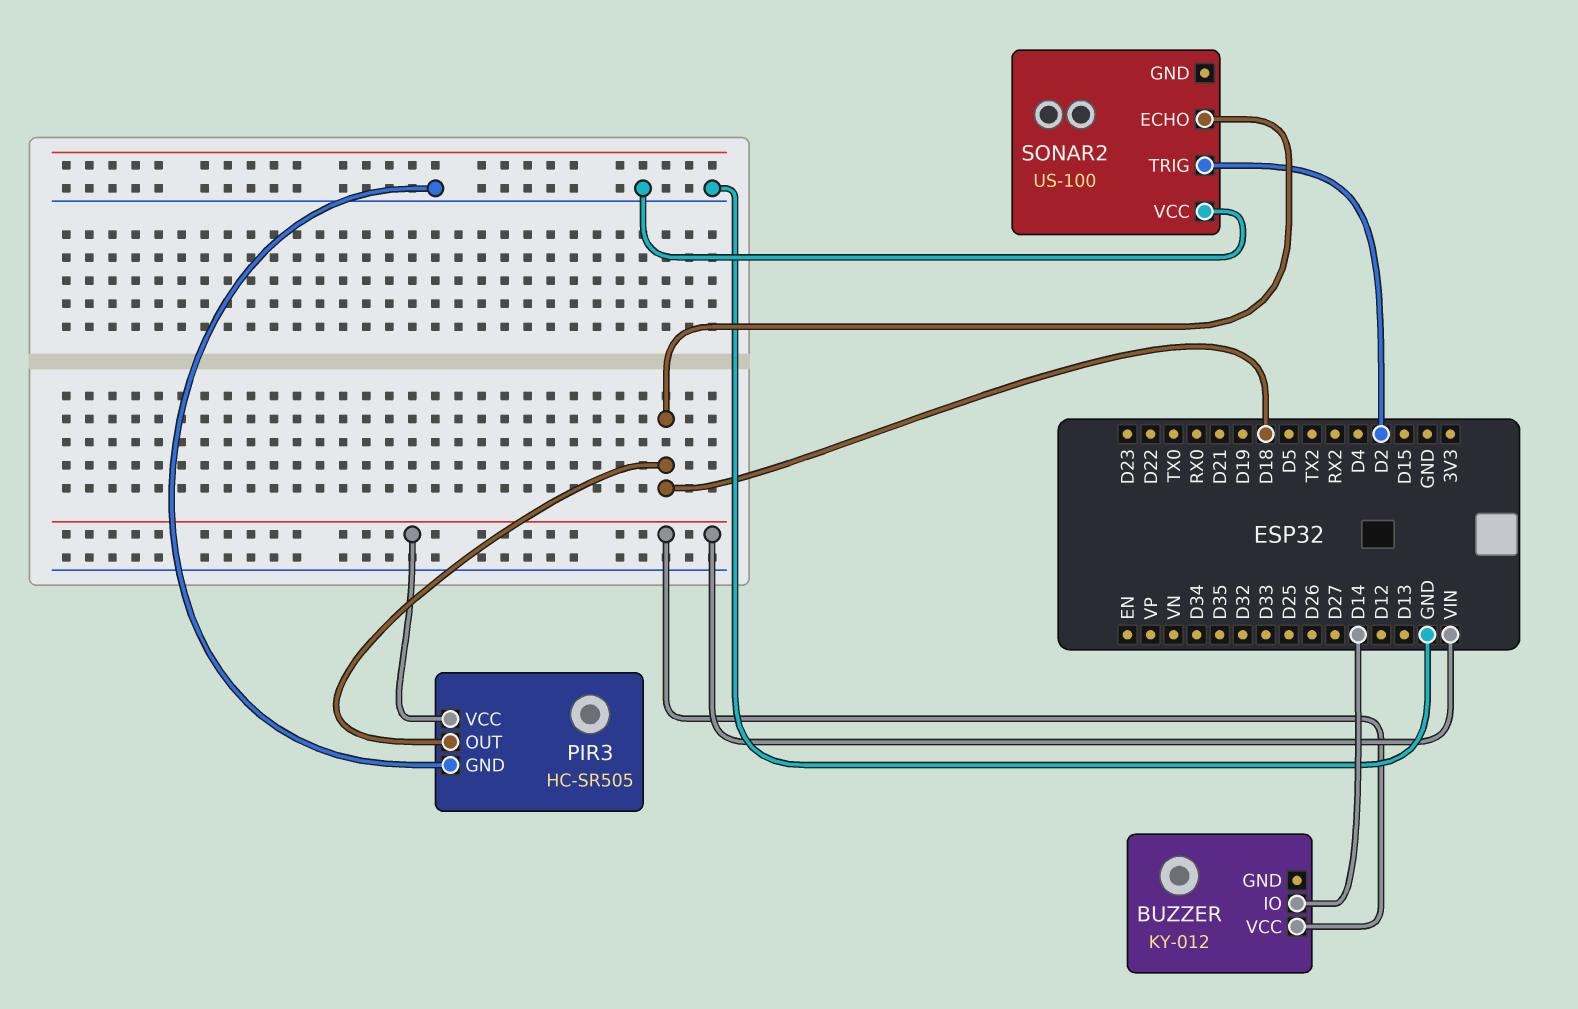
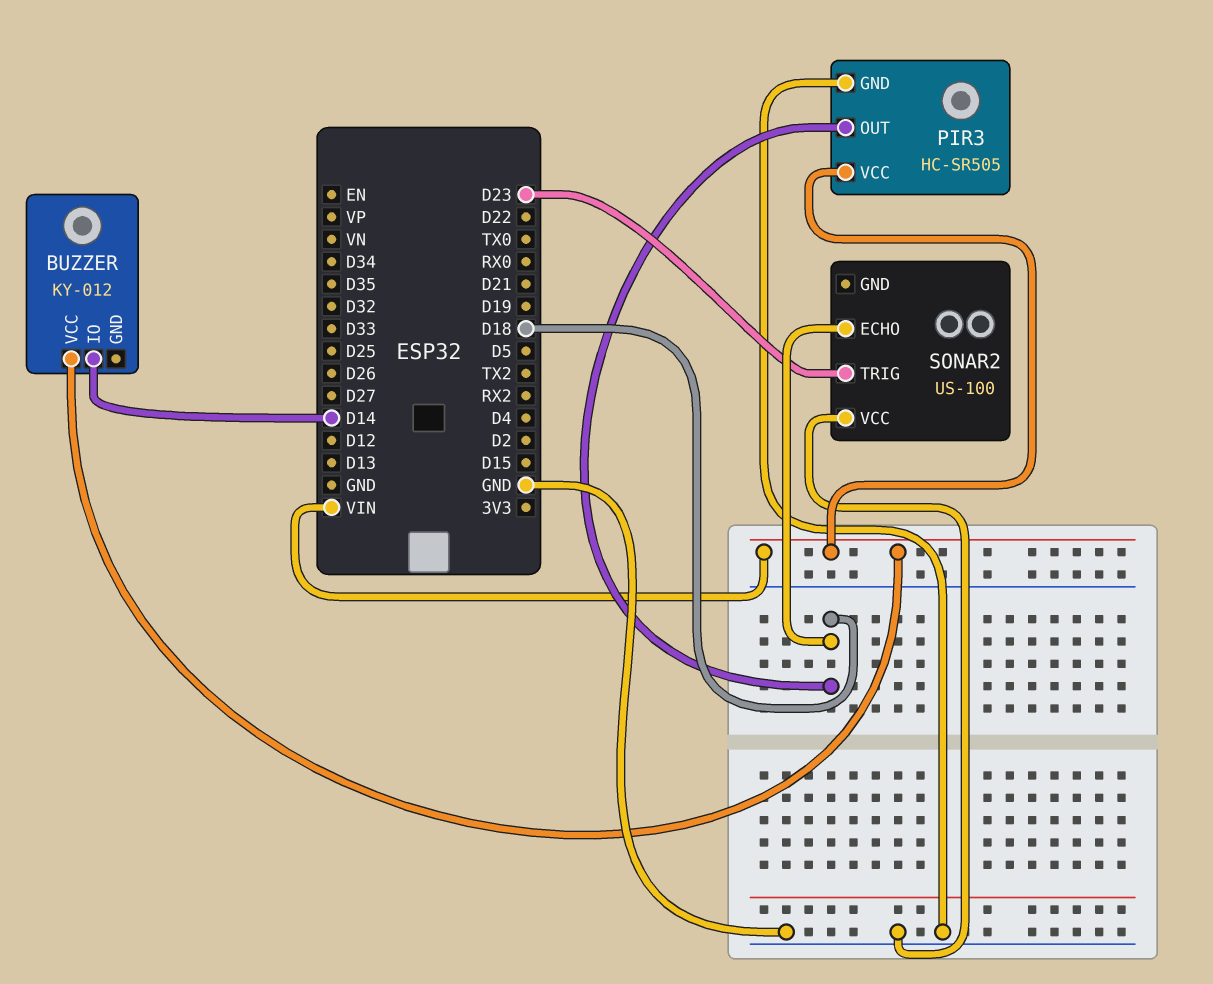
SONAR2 pin TRIG: D2 -> D23

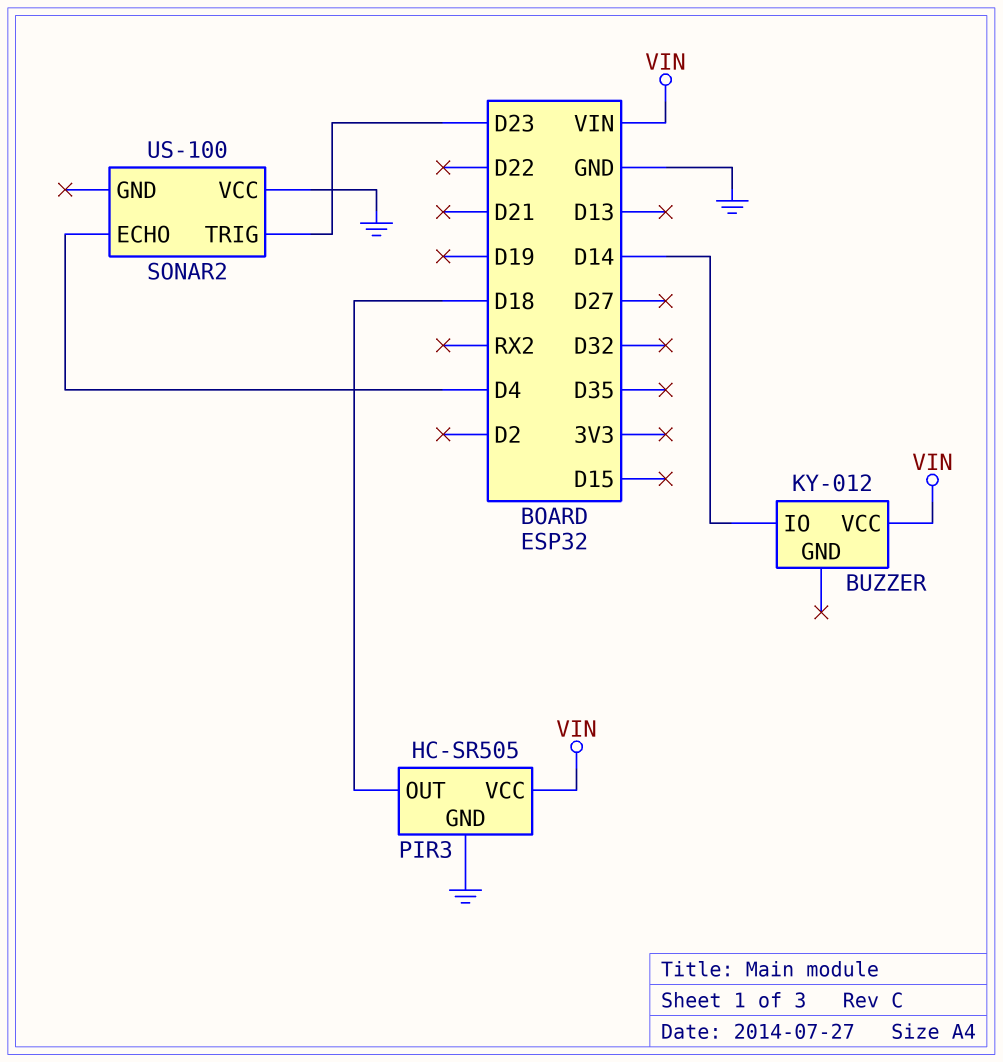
SONAR2 pin ECHO: D18 -> D4

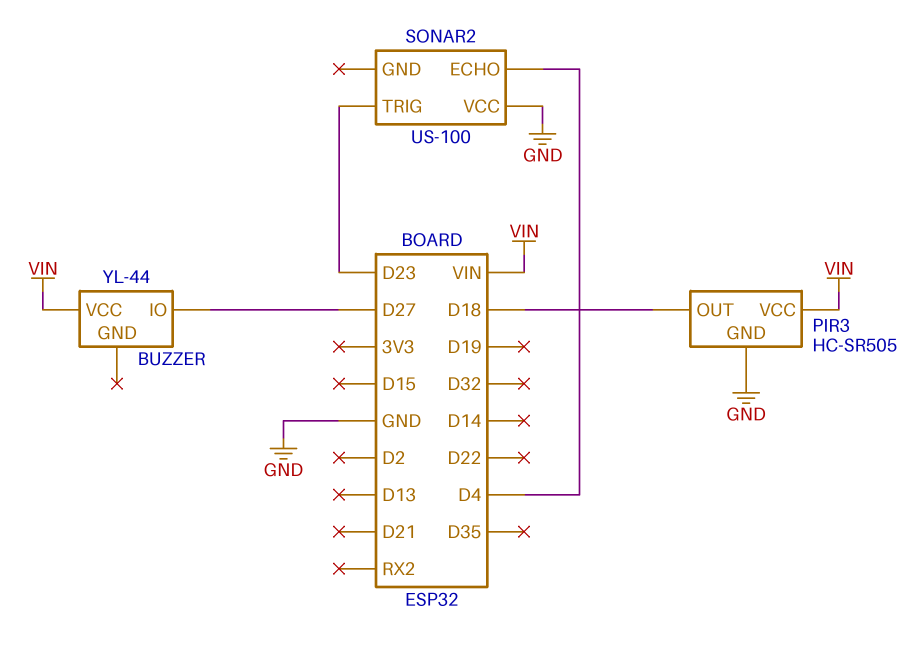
BUZZER: KY-012 -> YL-44
BUZZER pin IO: D14 -> D27

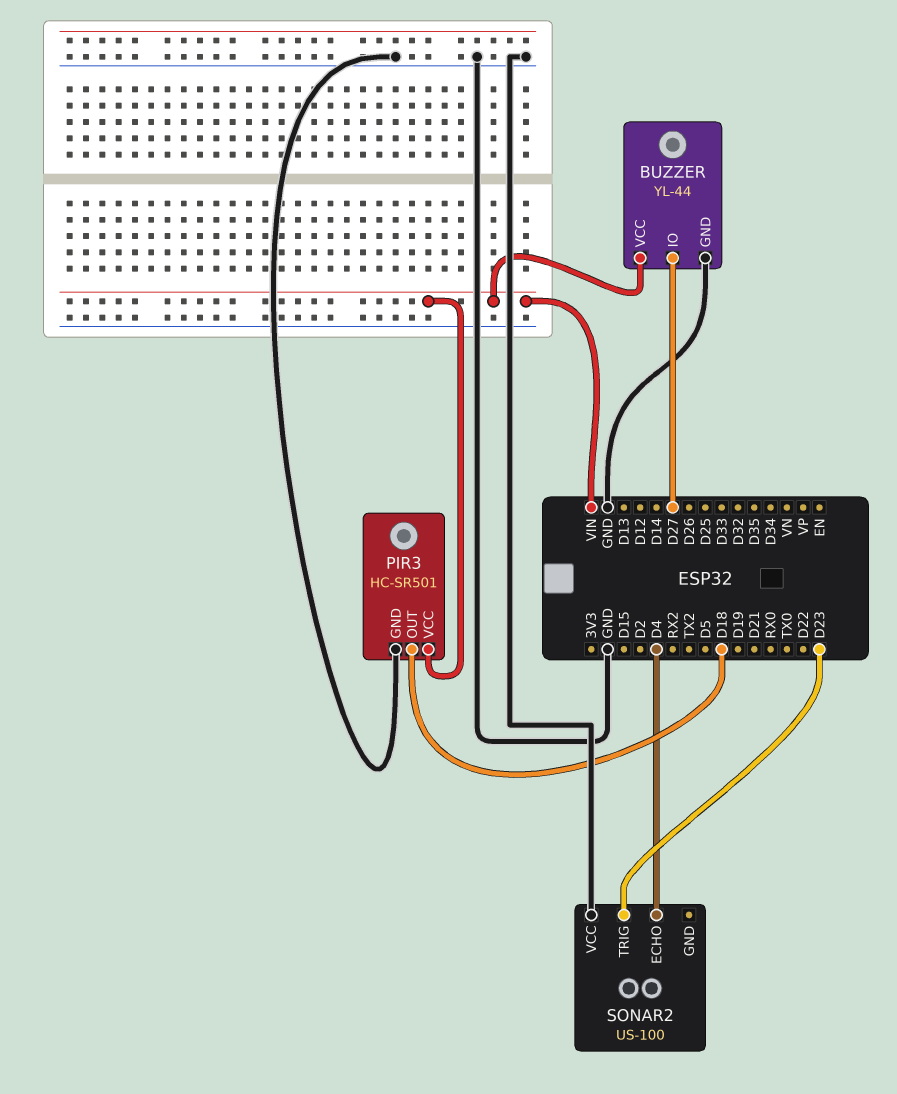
BUZZER pin GND: none -> GND
PIR3: HC-SR505 -> HC-SR501

